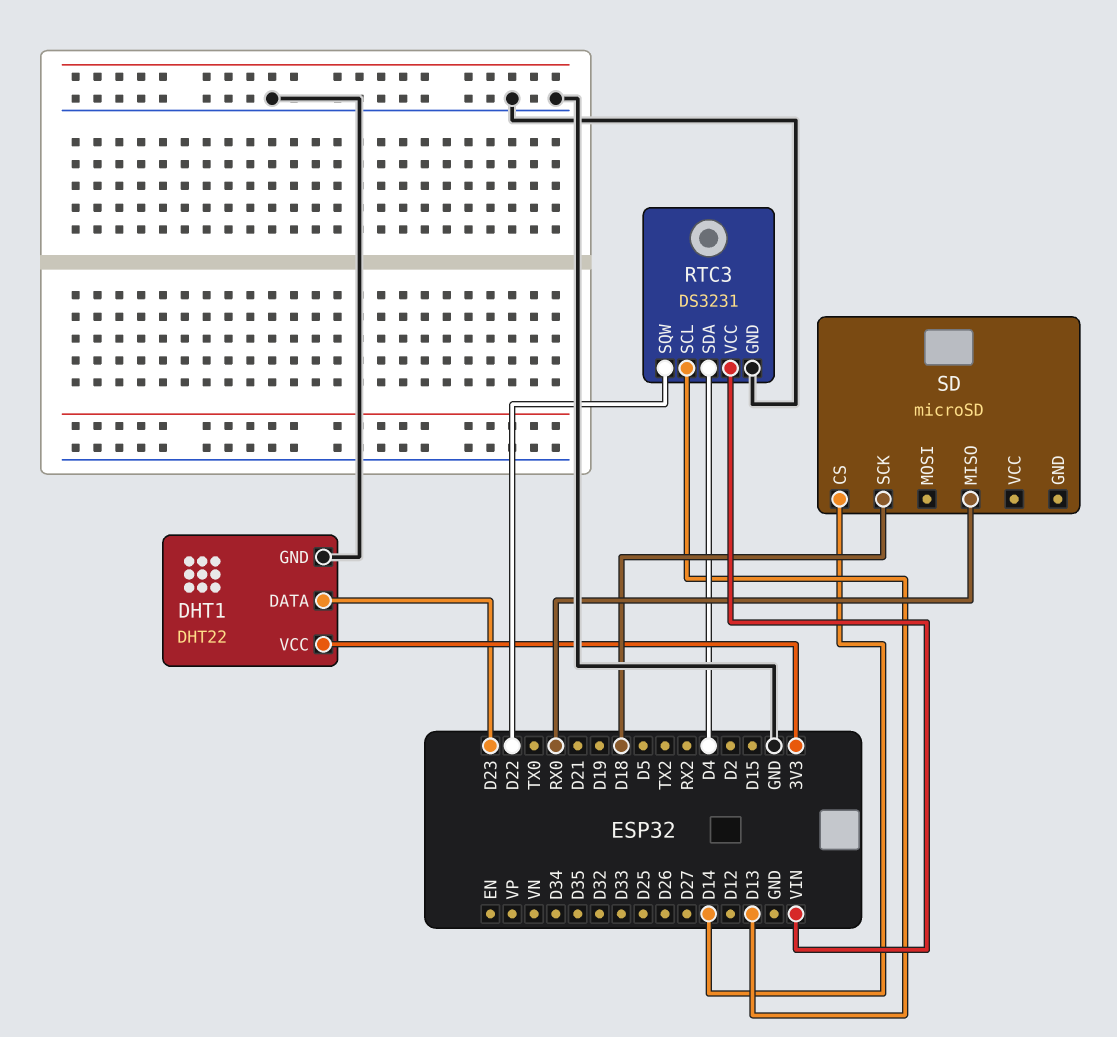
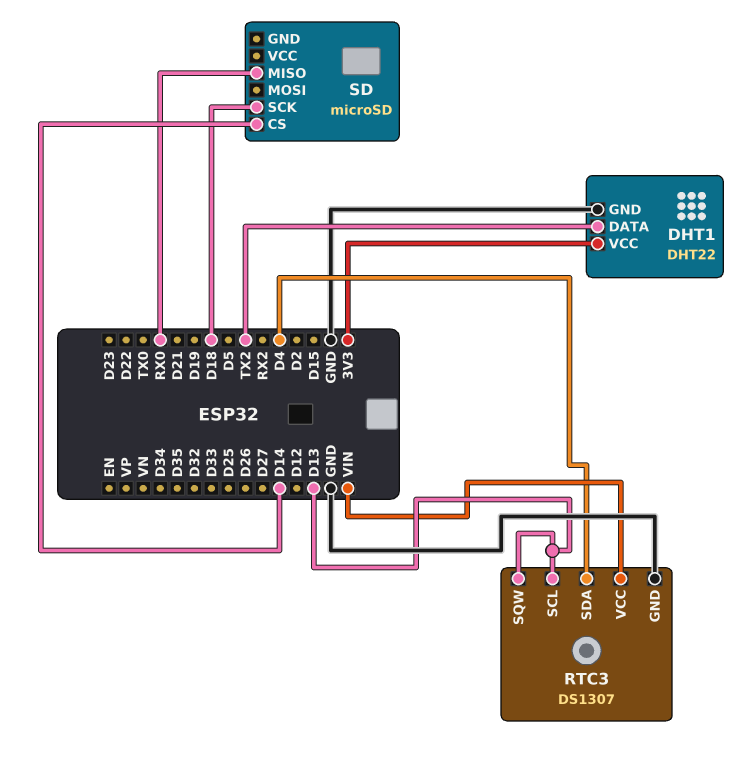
DHT1 pin DATA: D23 -> TX2
RTC3: DS3231 -> DS1307
RTC3 pin SQW: D22 -> D13

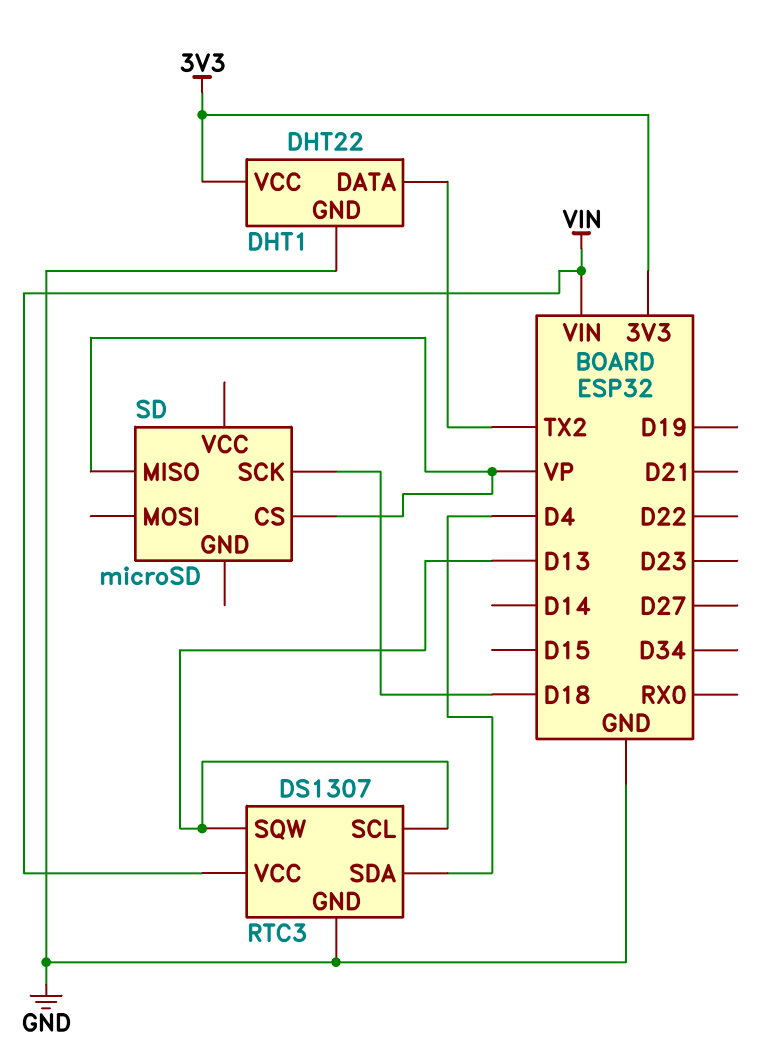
SD pin CS: D14 -> VP
SD pin MISO: RX0 -> VP

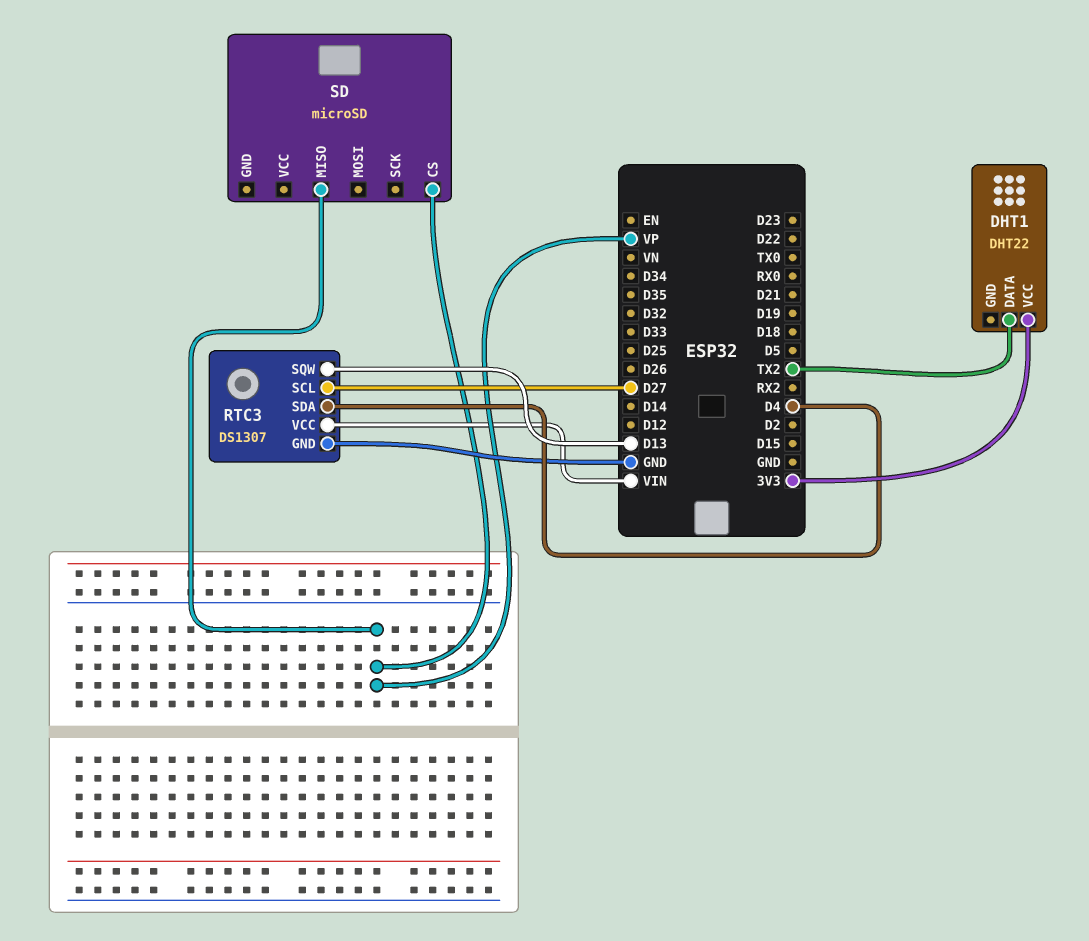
DHT1 pin GND: GND -> none
RTC3 pin SCL: D13 -> D27
SD pin SCK: D18 -> none

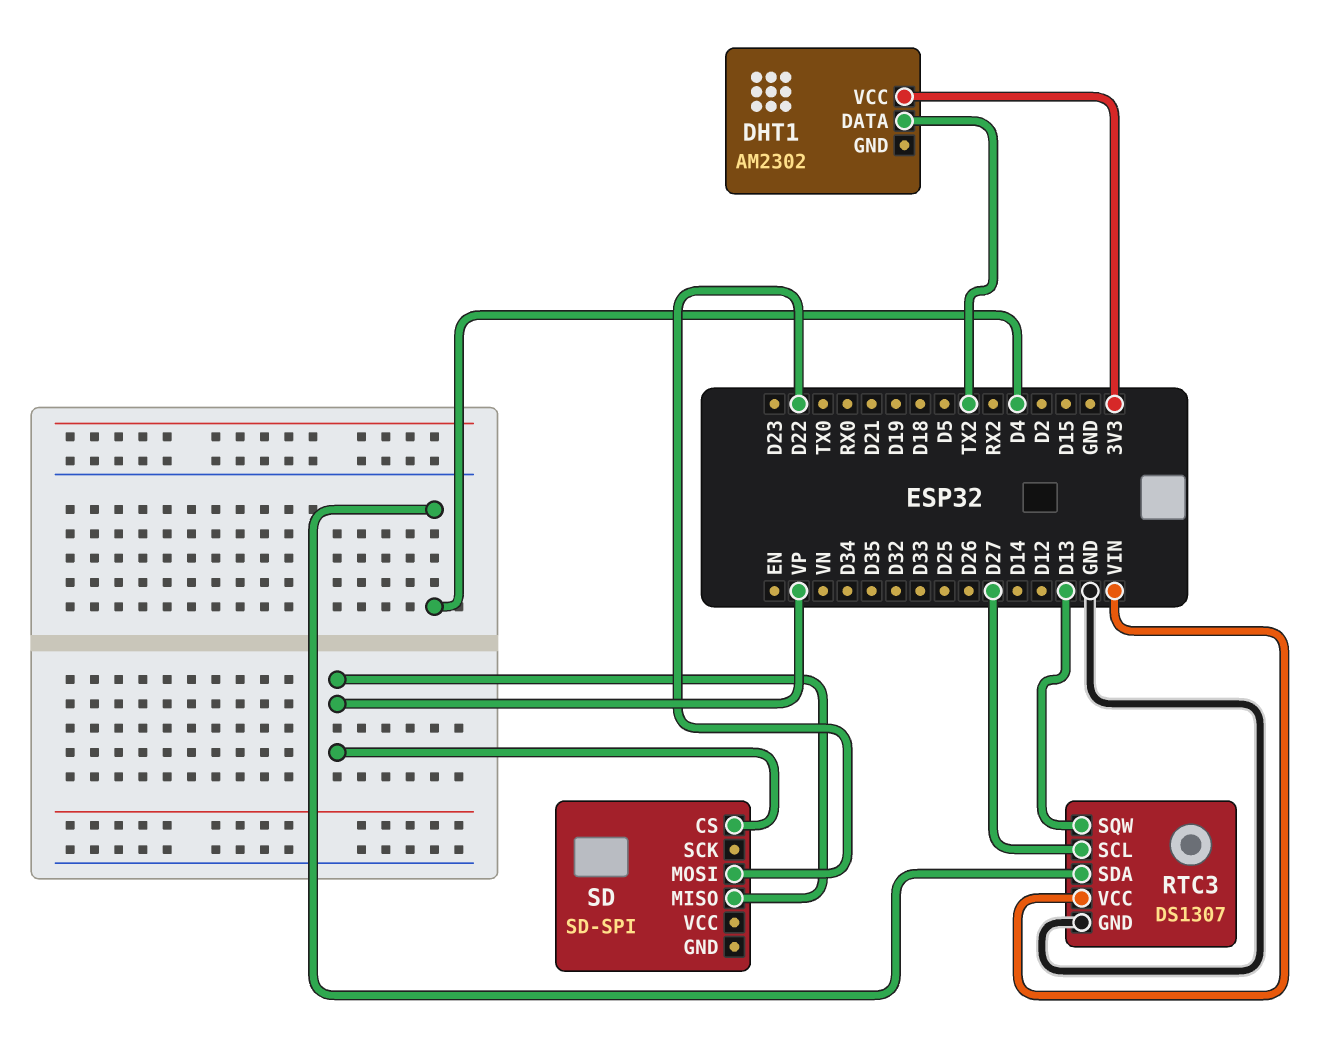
DHT1: DHT22 -> AM2302
SD: microSD -> SD-SPI
SD pin MOSI: none -> D22

